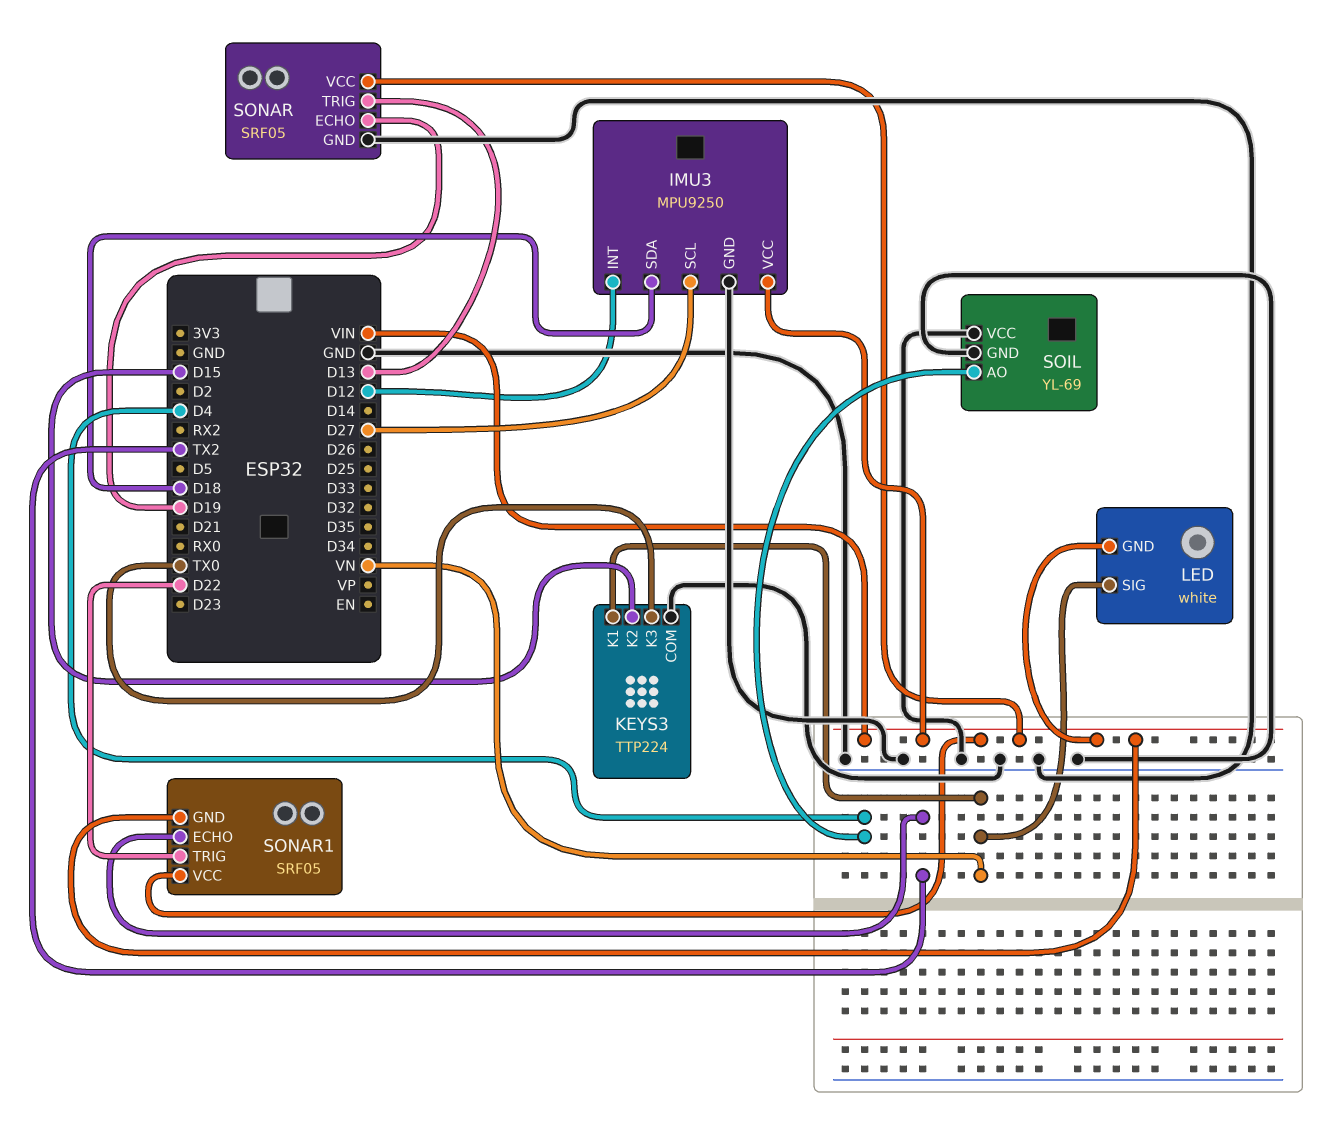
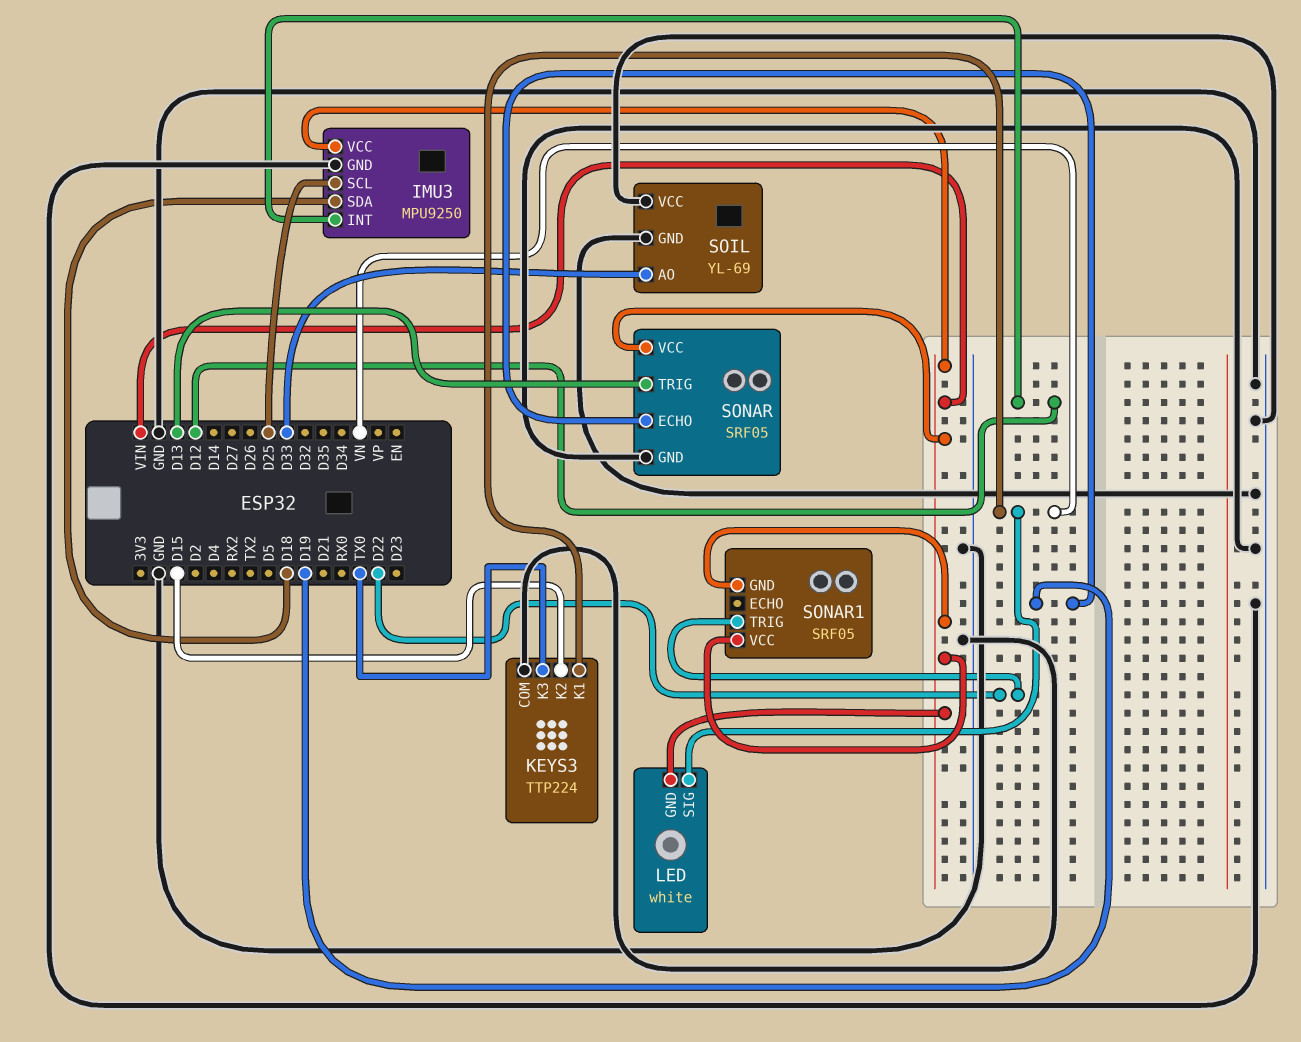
IMU3 pin SCL: D27 -> D25
SOIL pin AO: D4 -> D33
SONAR1 pin ECHO: TX2 -> none

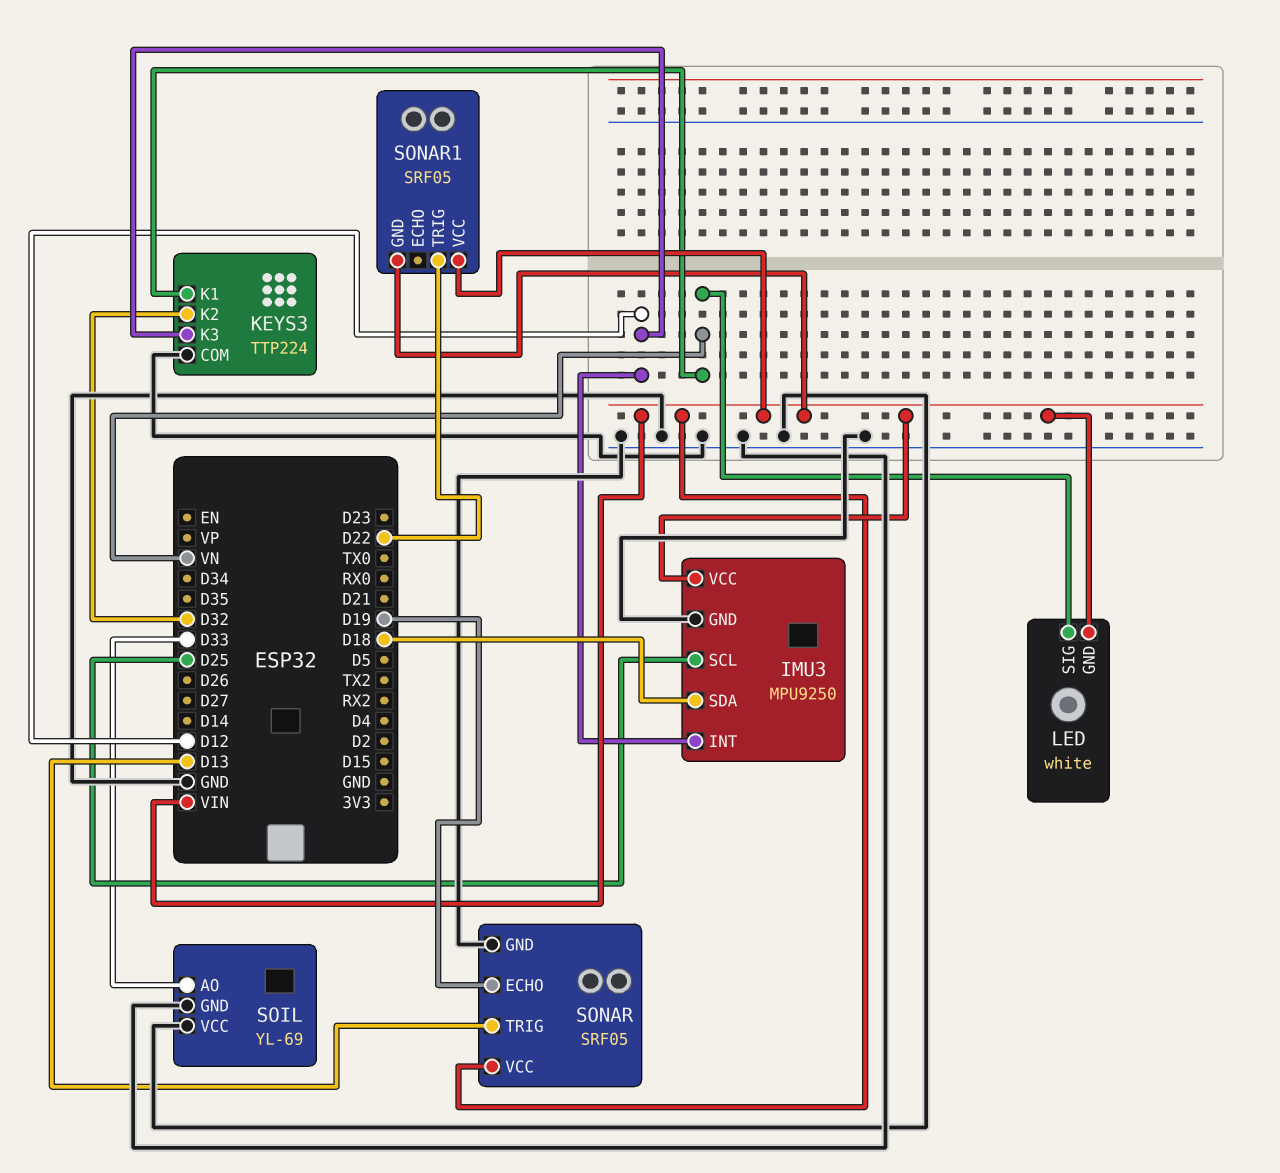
KEYS3 pin K2: D15 -> D32
KEYS3 pin K3: TX0 -> D12

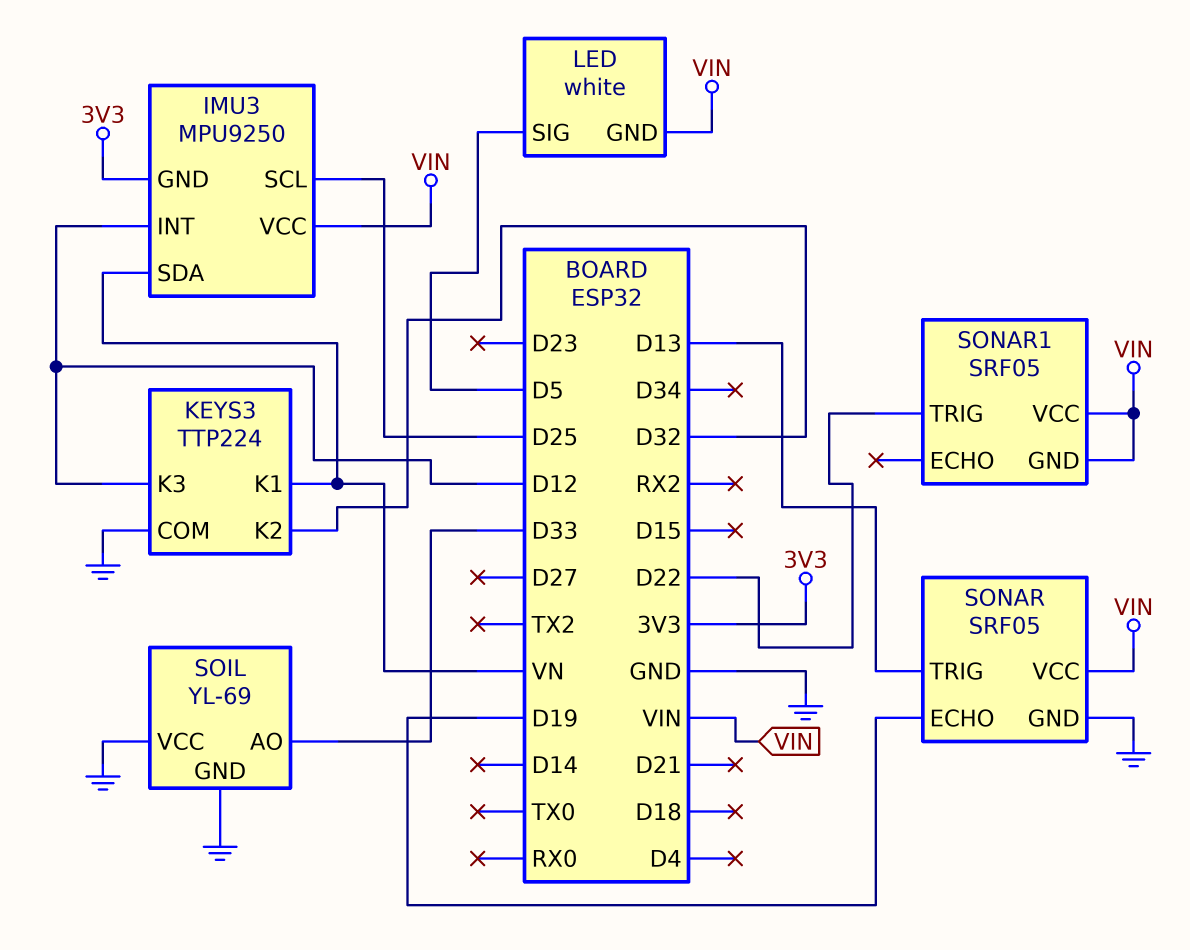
IMU3 pin GND: GND -> 3V3
IMU3 pin SDA: D18 -> VN
LED pin SIG: VN -> D5

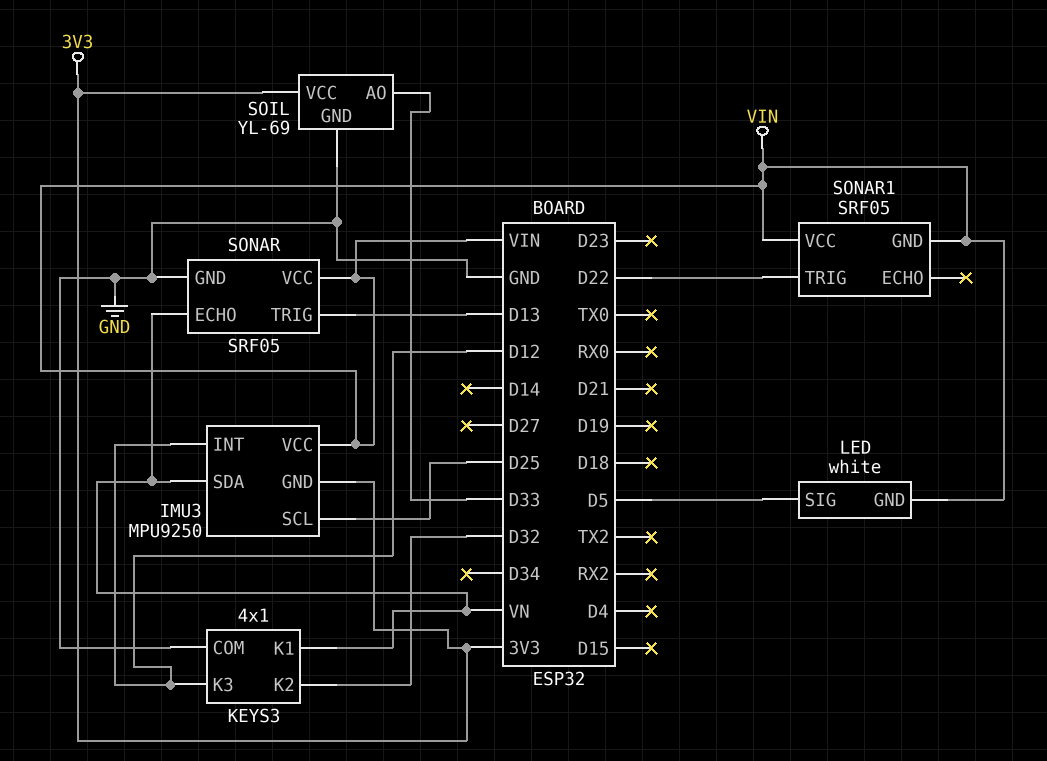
KEYS3: TTP224 -> 4x1
SOIL pin VCC: GND -> 3V3
SONAR pin ECHO: D19 -> VN

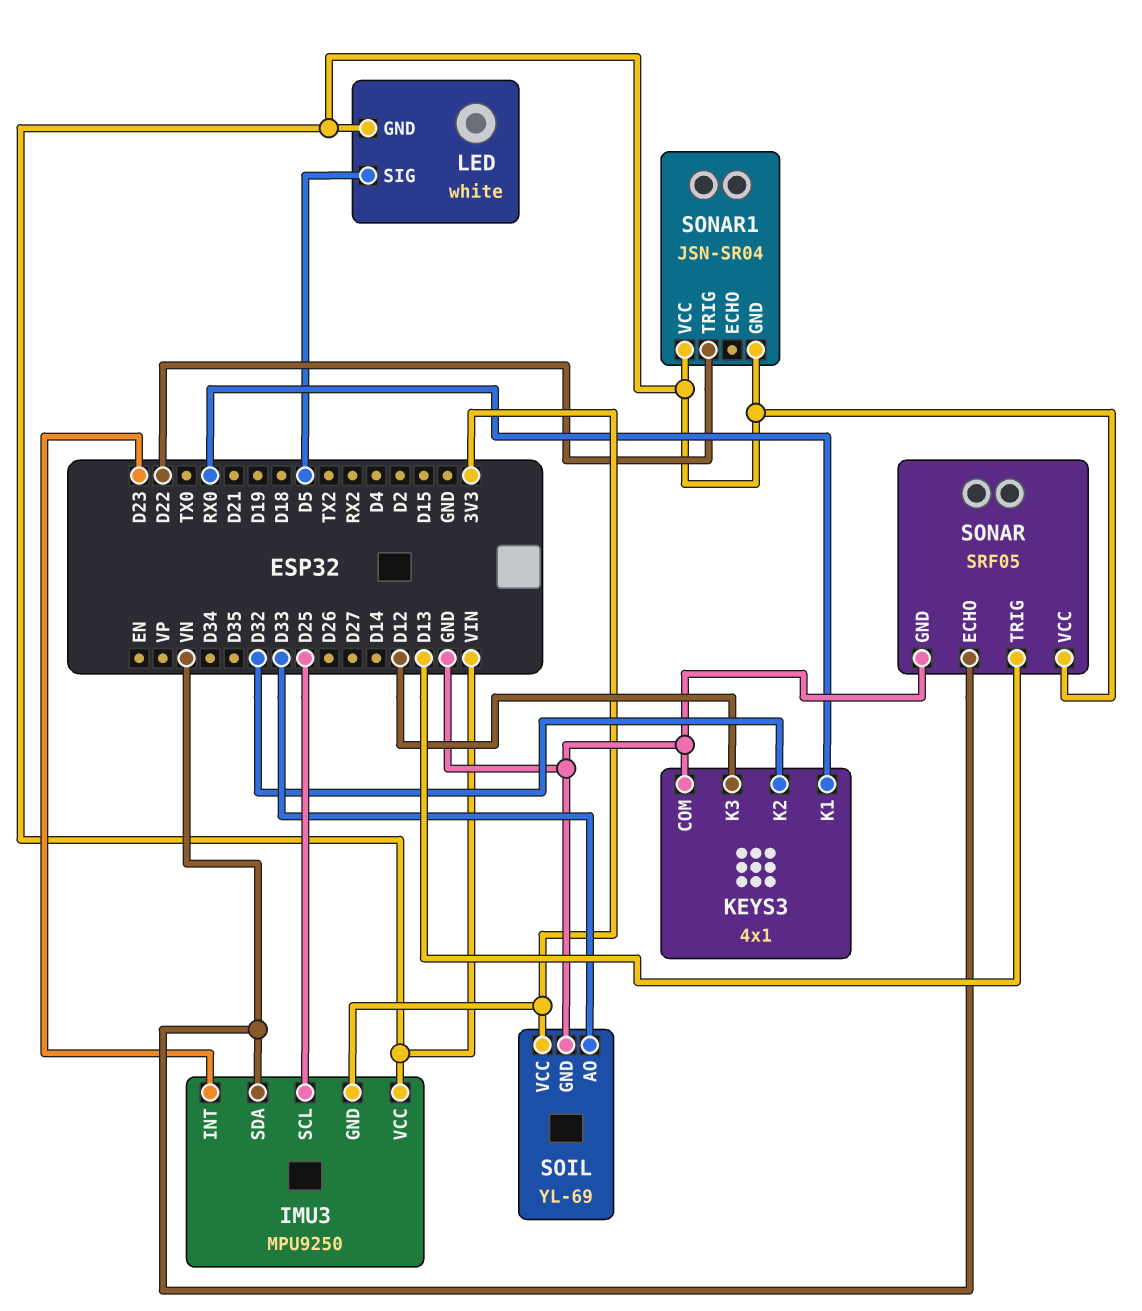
IMU3 pin INT: D12 -> D23
KEYS3 pin K1: VN -> RX0
SONAR1: SRF05 -> JSN-SR04

